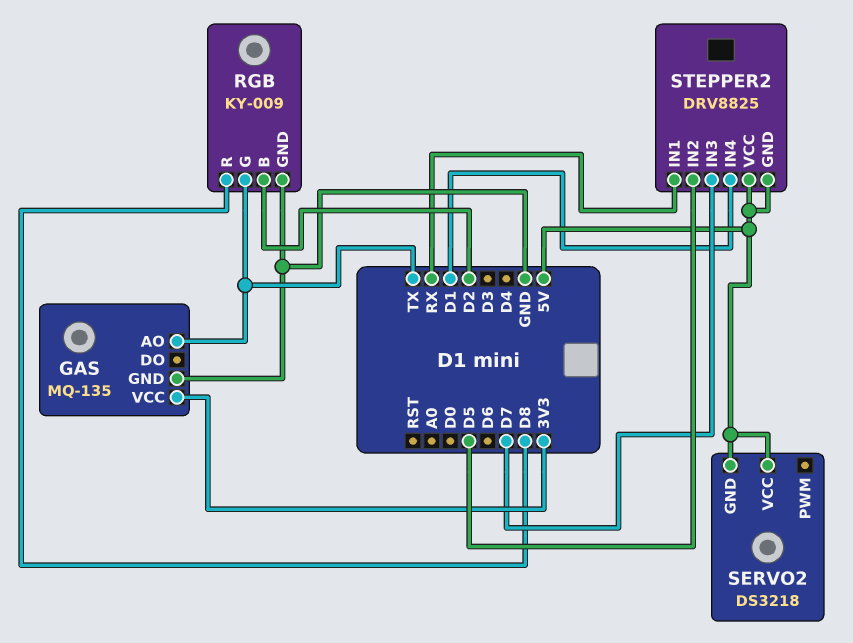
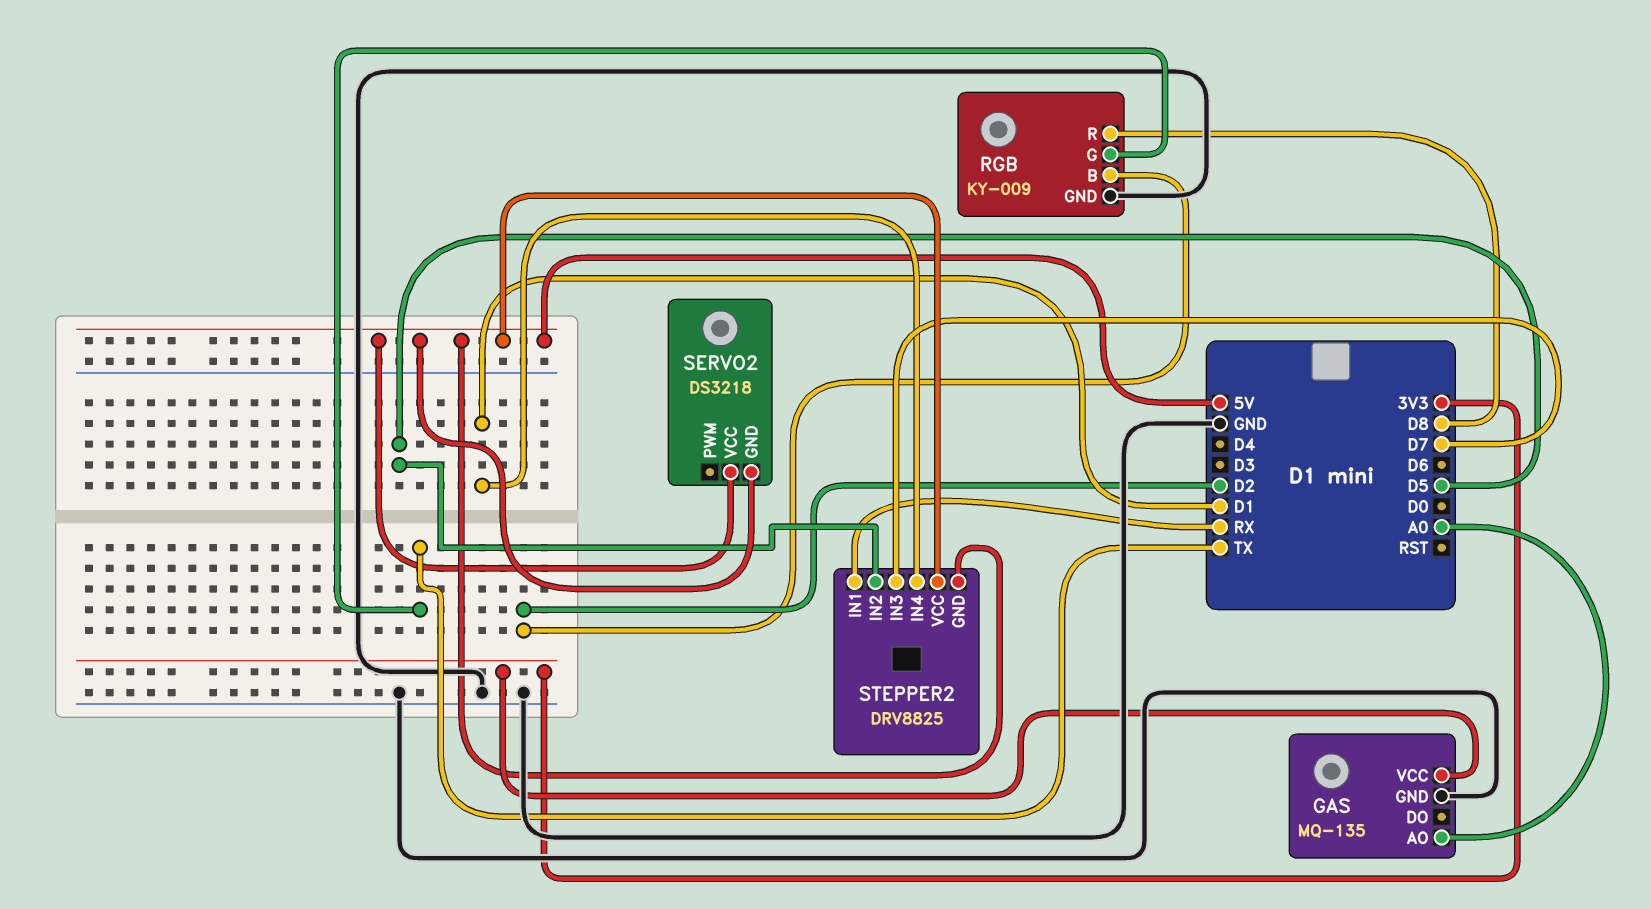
GAS pin AO: TX -> A0

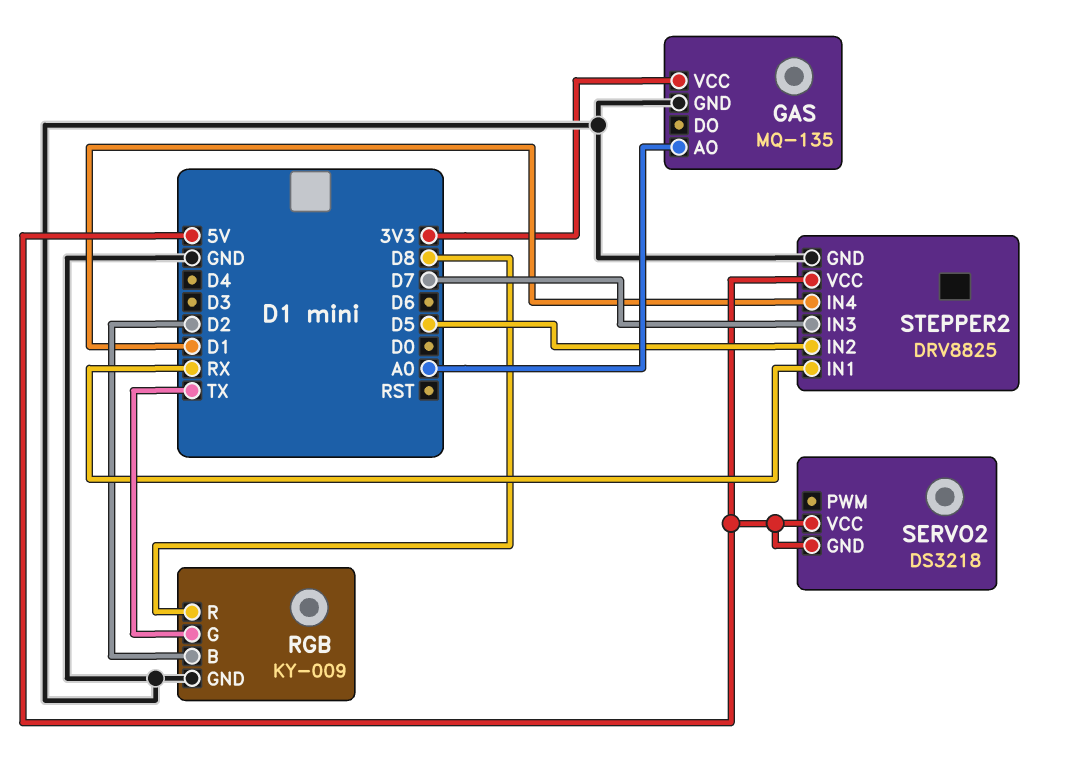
STEPPER2 pin GND: 5V -> GND

